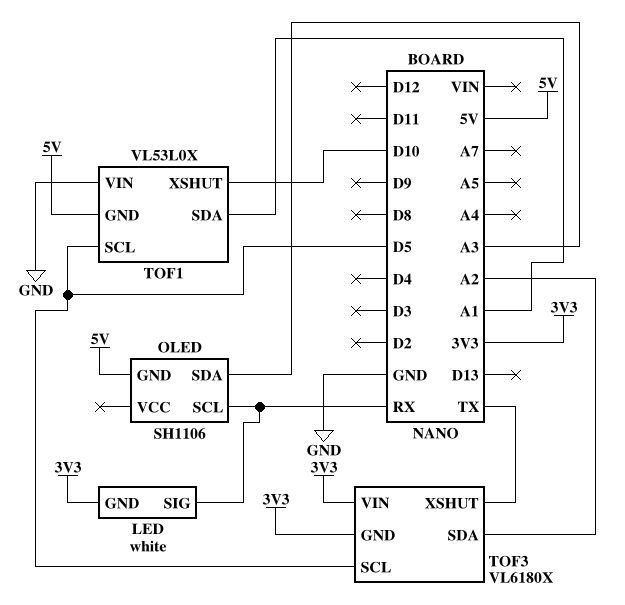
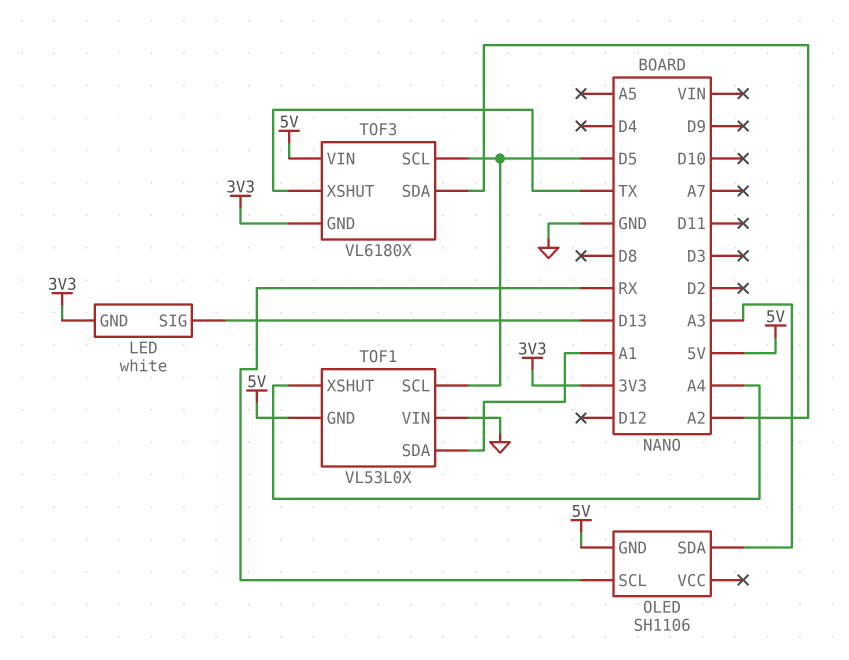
LED pin SIG: RX -> D13
TOF1 pin XSHUT: D10 -> A4
TOF3 pin VIN: 3V3 -> 5V

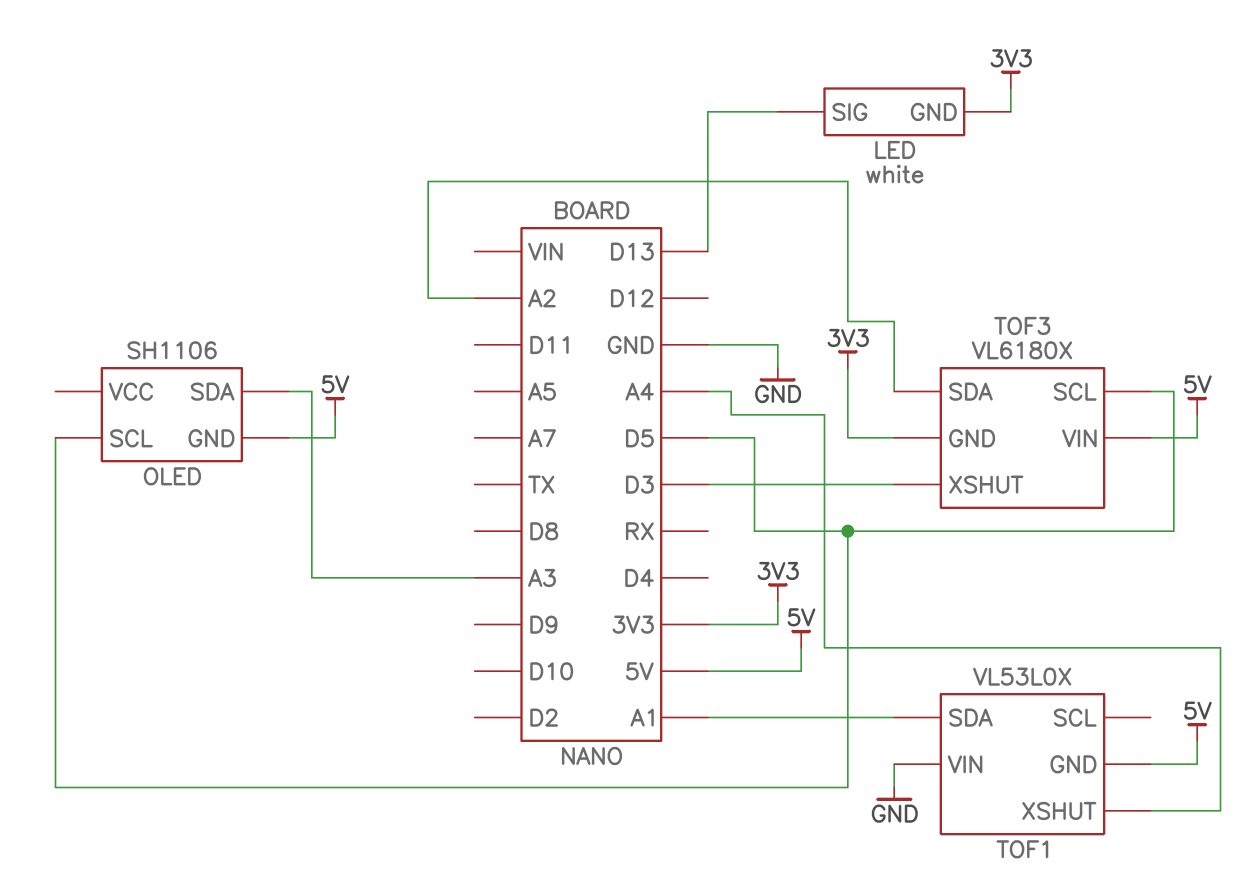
OLED pin SCL: RX -> D5
TOF1 pin SCL: D5 -> none
TOF3 pin XSHUT: TX -> D3

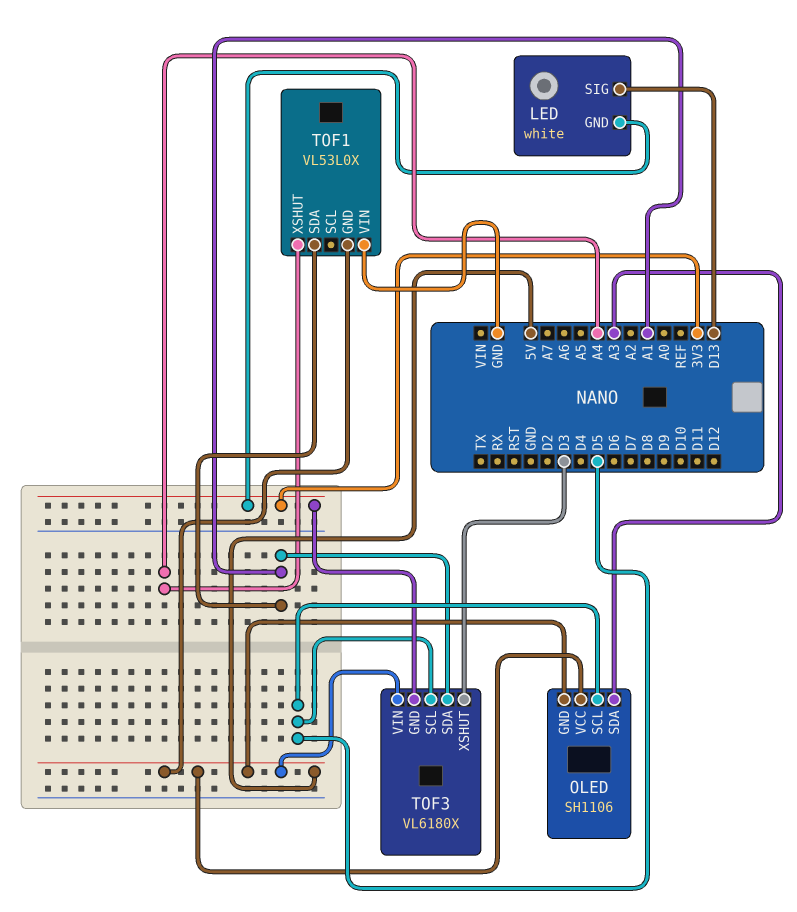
OLED pin VCC: none -> 5V
TOF3 pin SDA: A2 -> A1

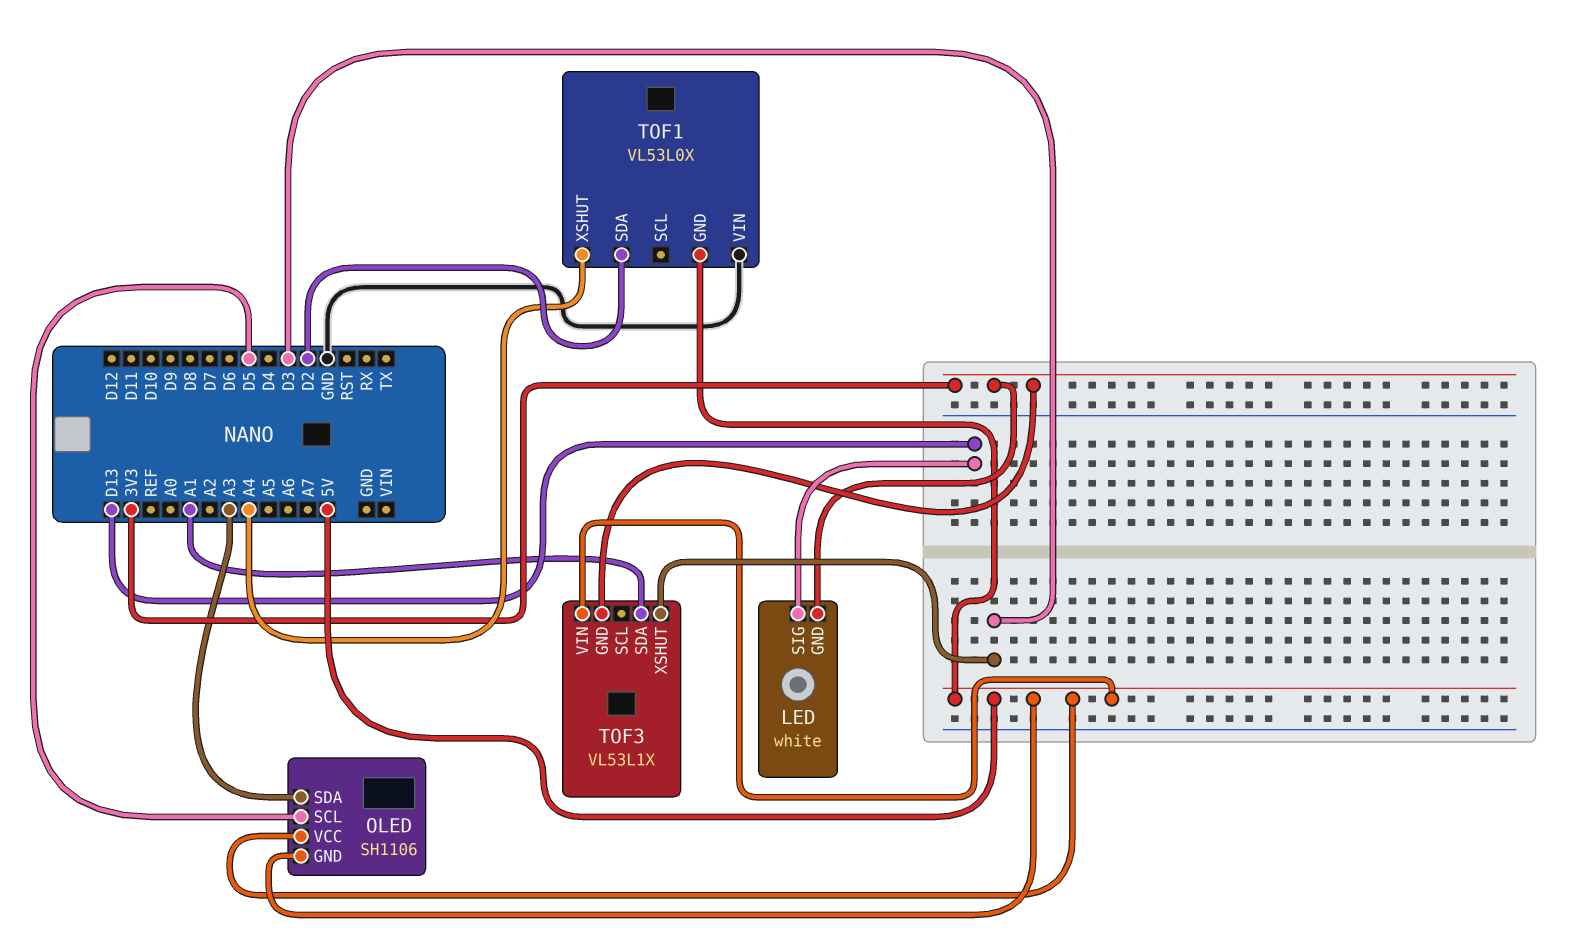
TOF1 pin SDA: A1 -> D2
TOF3: VL6180X -> VL53L1X
TOF3 pin SCL: D5 -> none

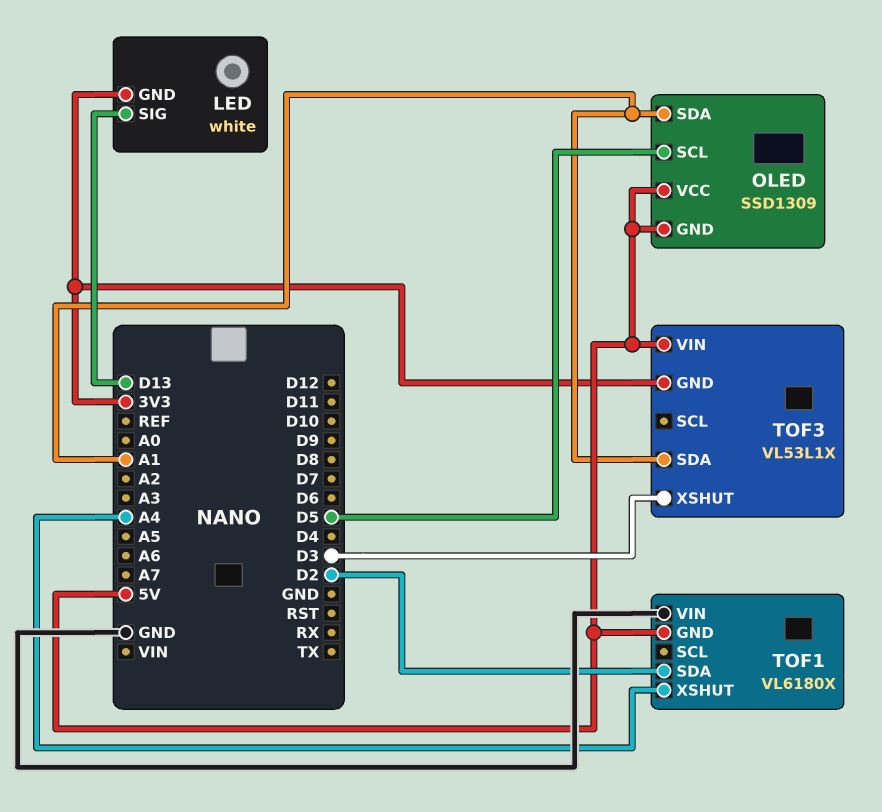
OLED: SH1106 -> SSD1309
OLED pin SDA: A3 -> A1
TOF1: VL53L0X -> VL6180X

